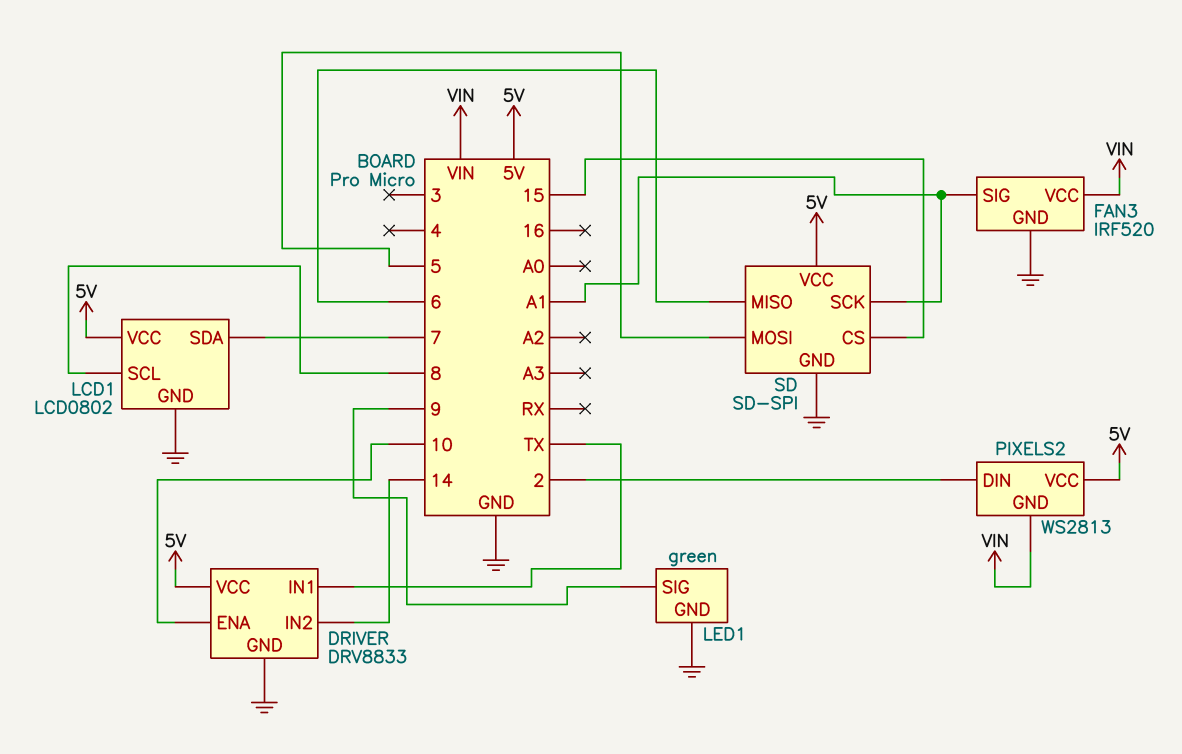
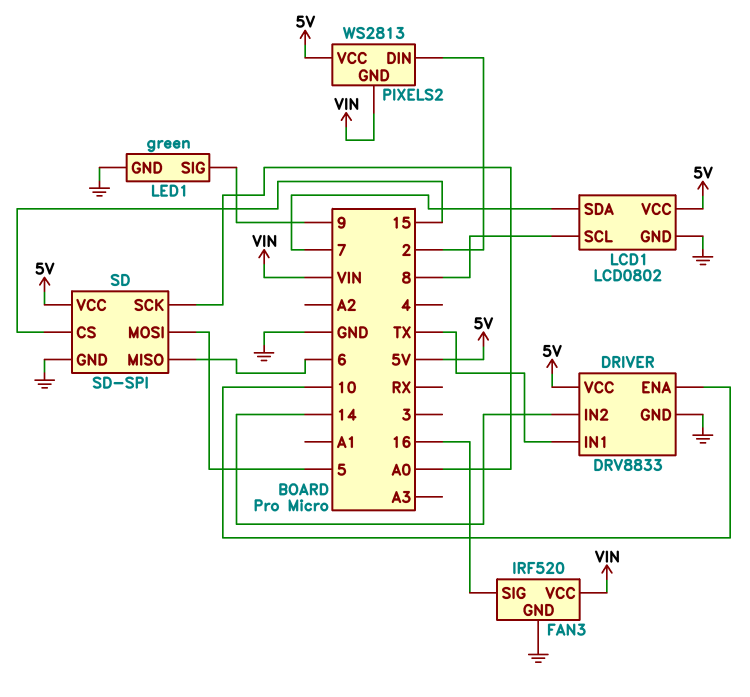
FAN3 pin SIG: A1 -> 16
SD pin SCK: A1 -> A0

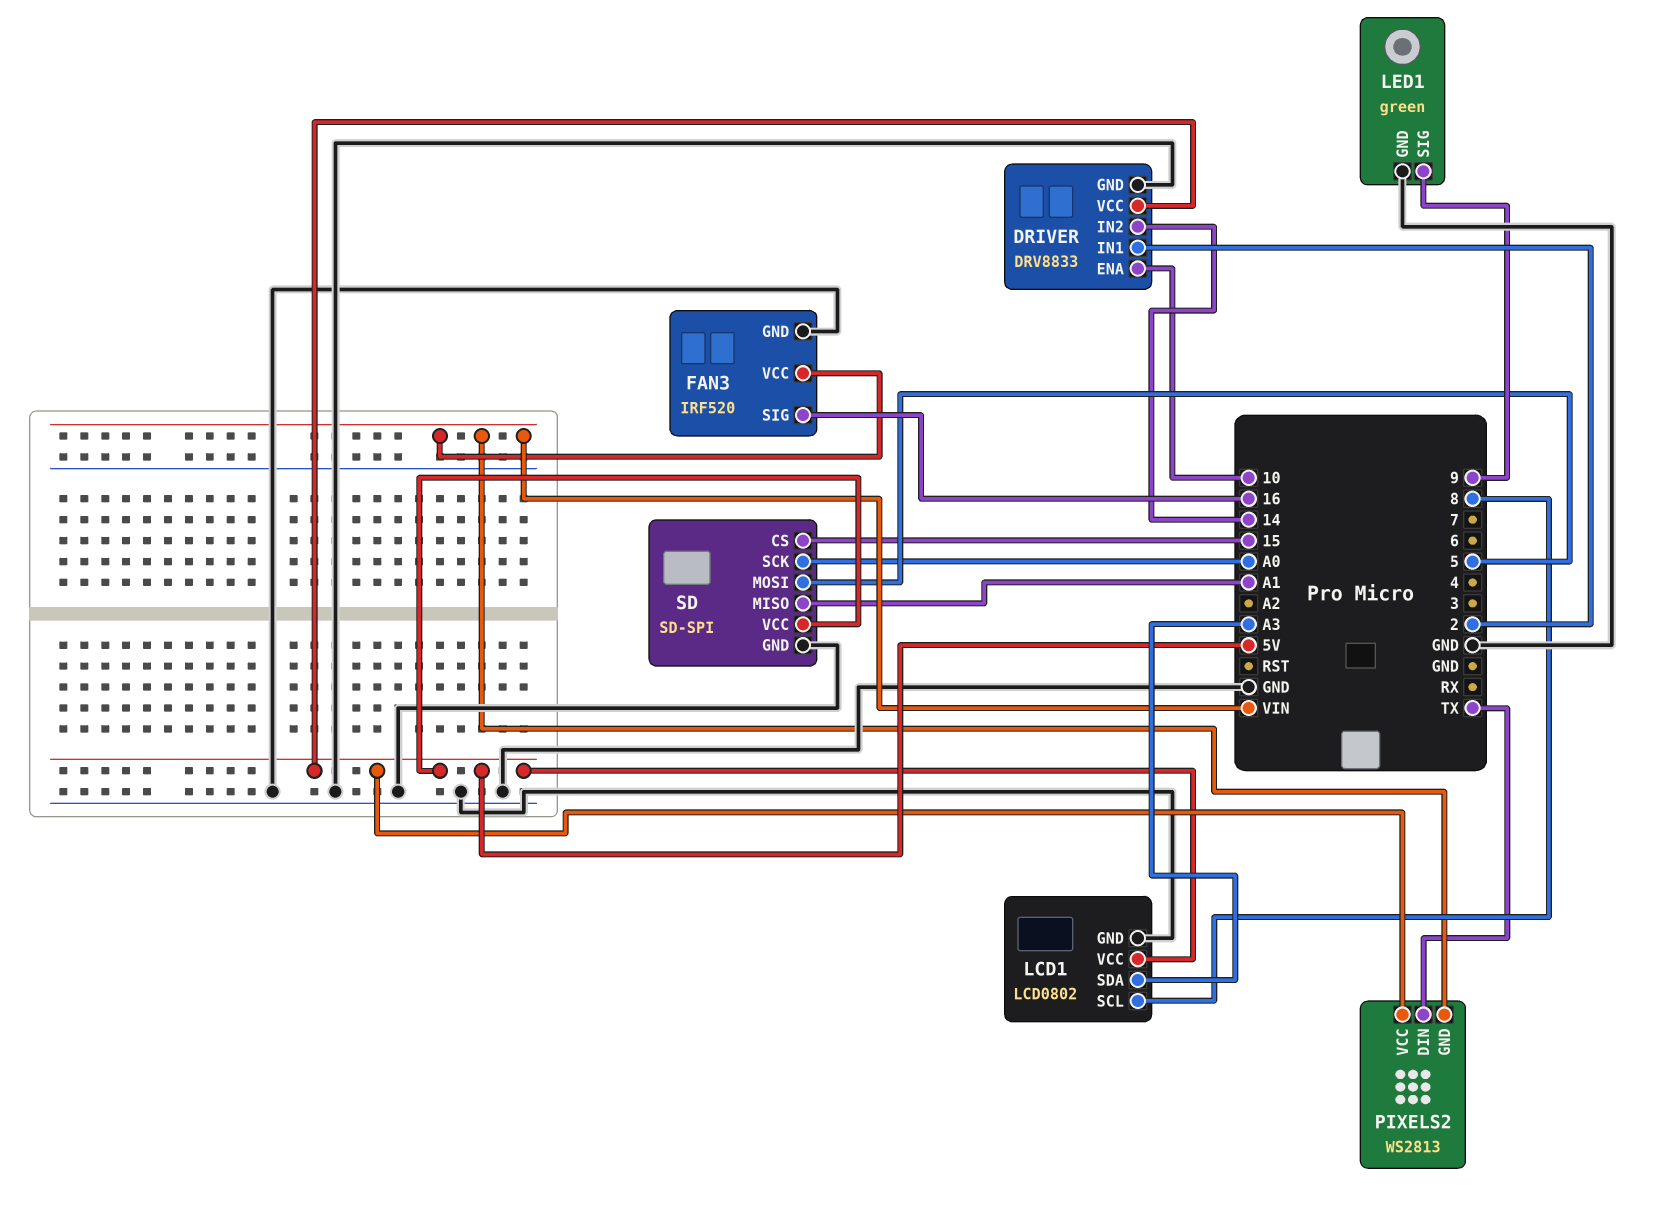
DRIVER pin IN1: TX -> 2
LCD1 pin SDA: 7 -> A3
PIXELS2 pin DIN: 2 -> TX
SD pin MISO: 6 -> A1

